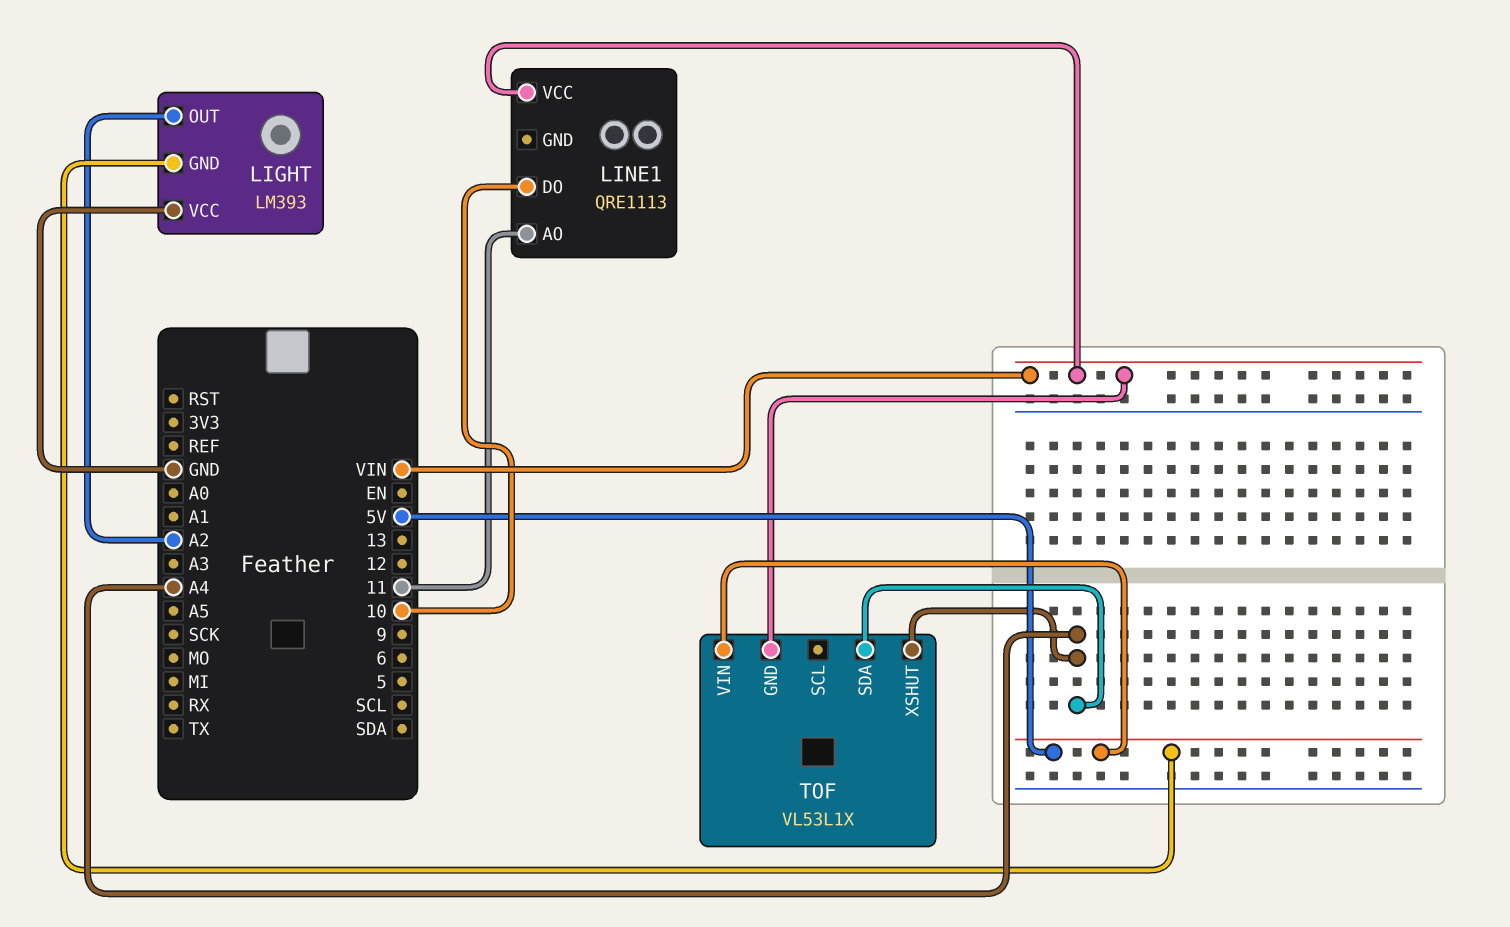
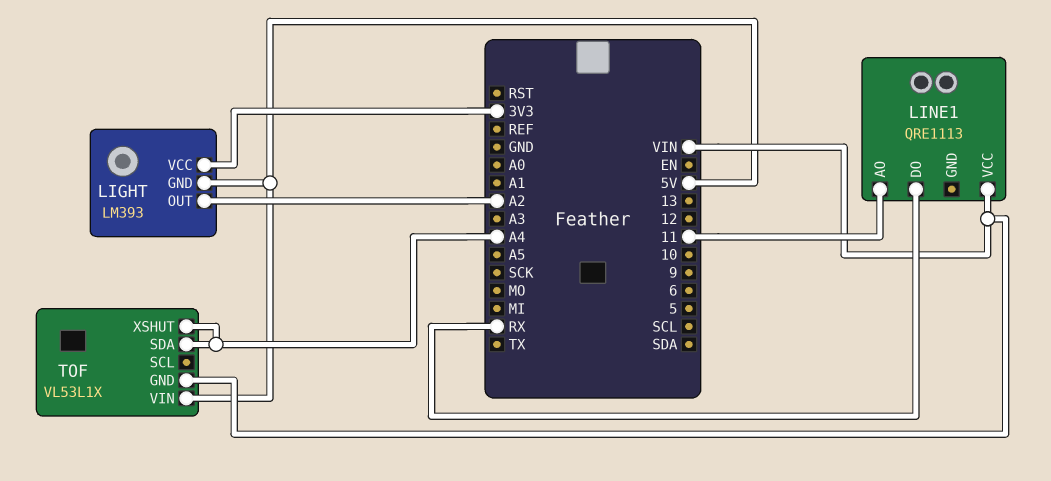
LIGHT pin VCC: GND -> 3V3
LINE1 pin DO: 10 -> RX

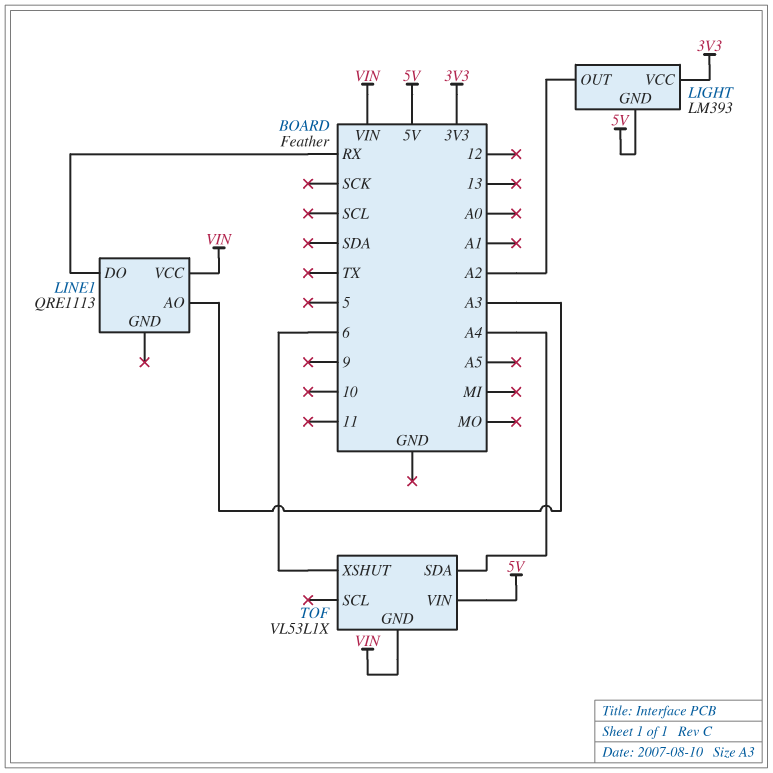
LINE1 pin AO: 11 -> A3
TOF pin XSHUT: A4 -> 6

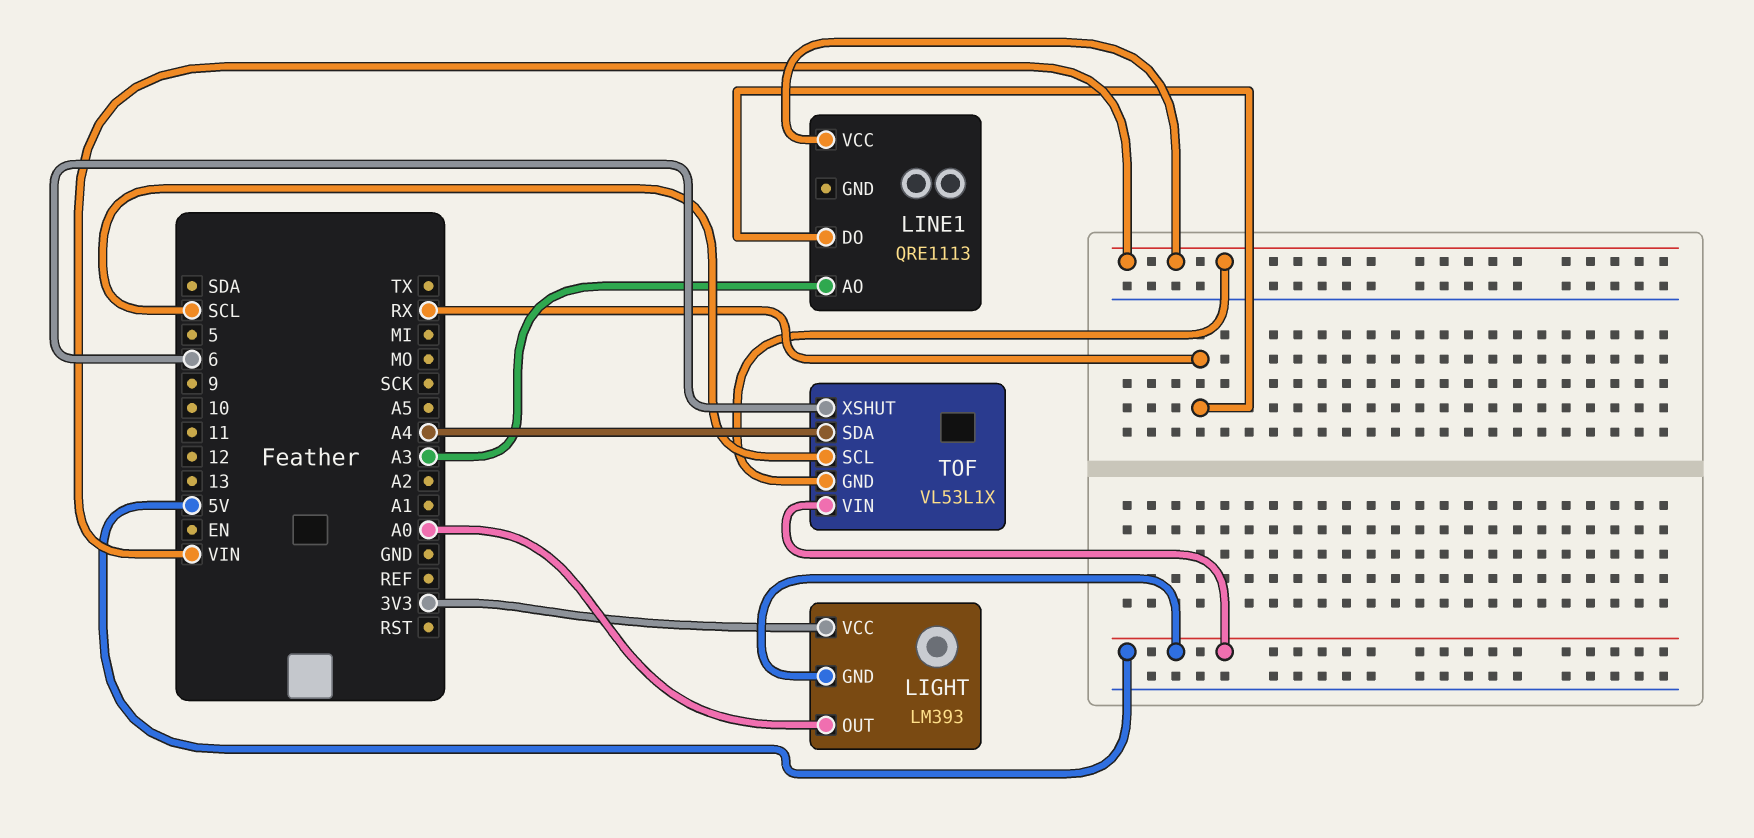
LIGHT pin OUT: A2 -> A0
TOF pin SCL: none -> SCL

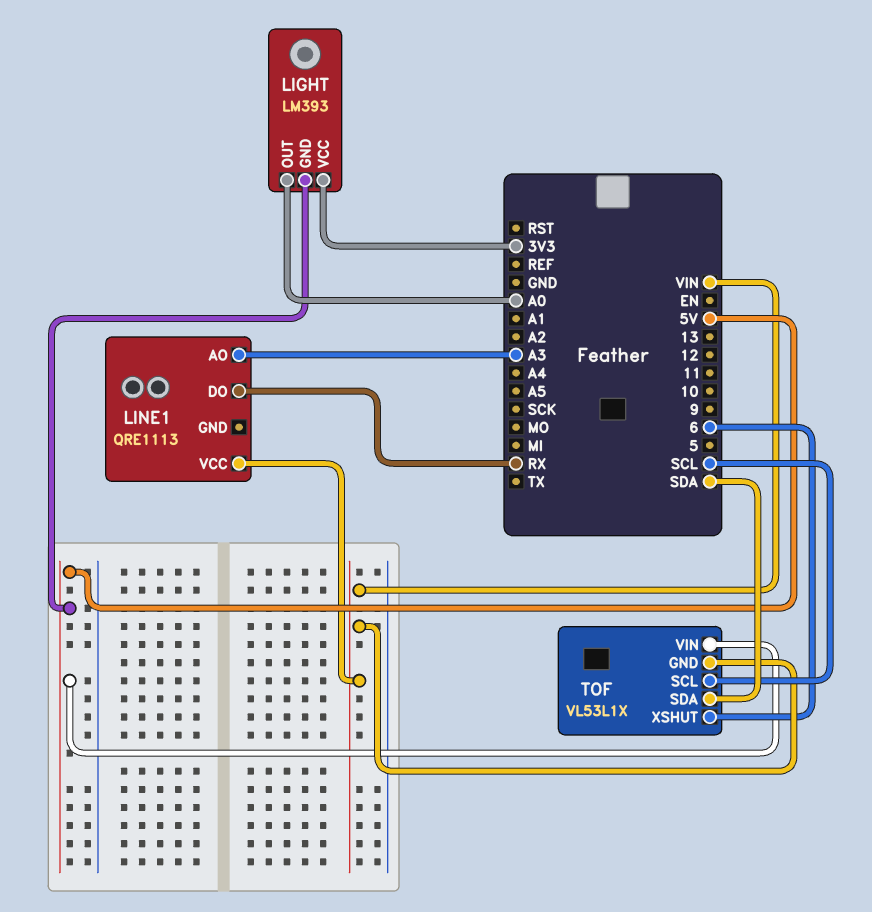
TOF pin SDA: A4 -> SDA

